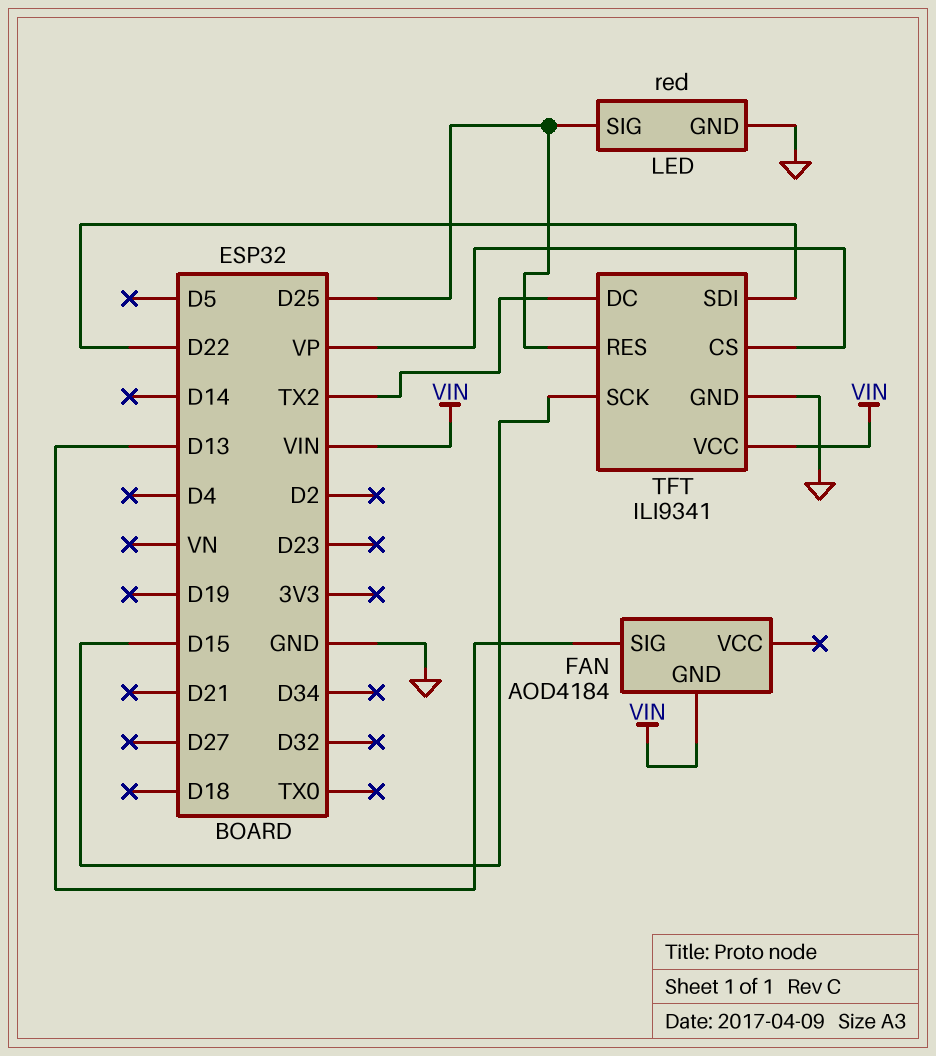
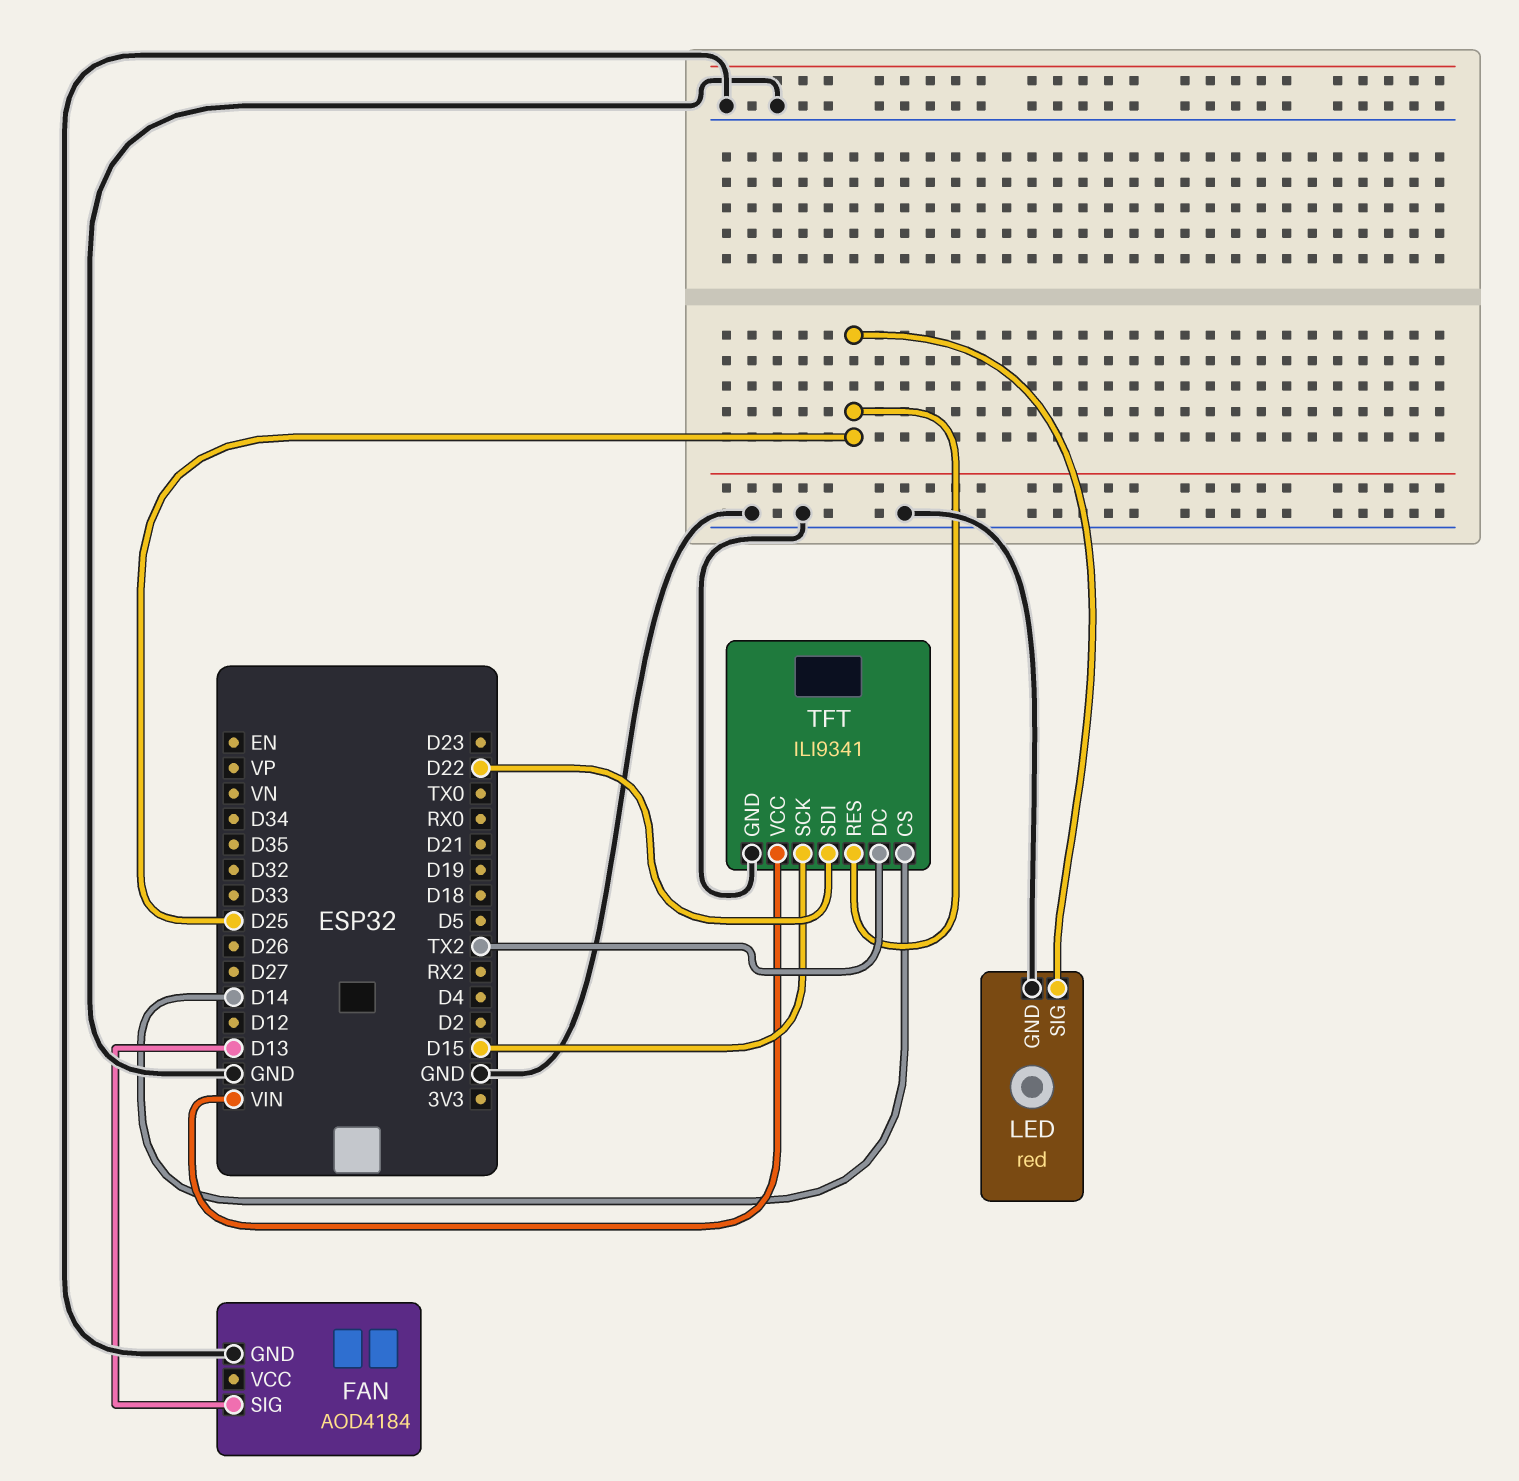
FAN pin GND: VIN -> GND
TFT pin CS: VP -> D14

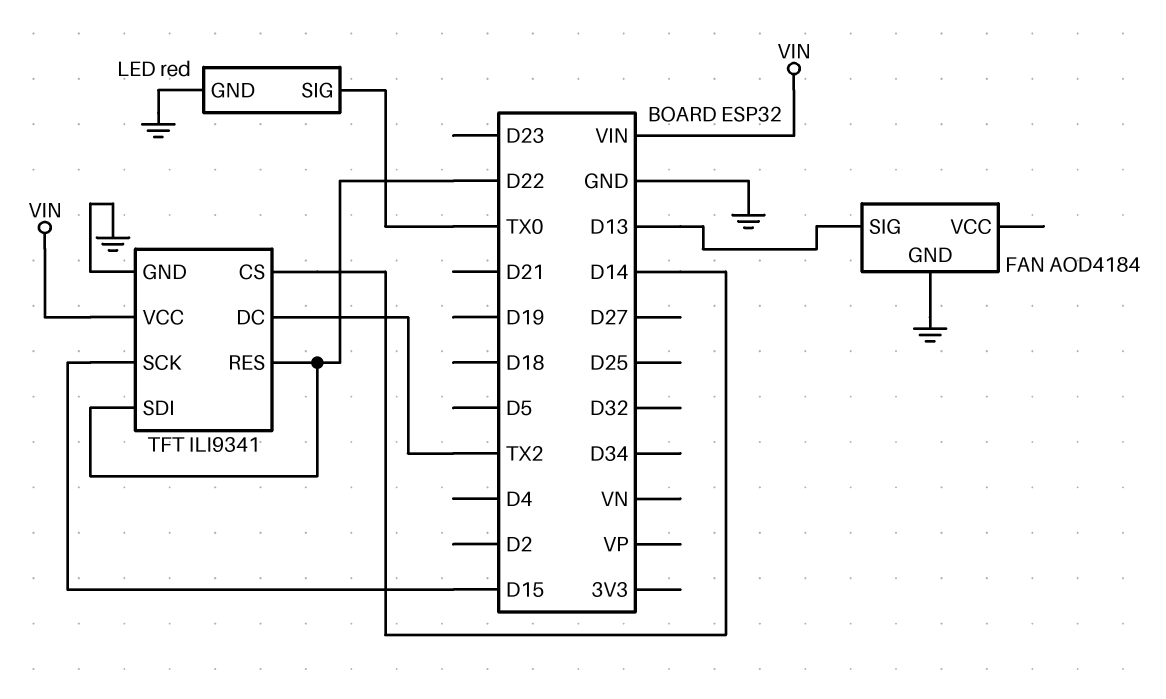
LED pin SIG: D25 -> TX0
TFT pin RES: D25 -> D22

